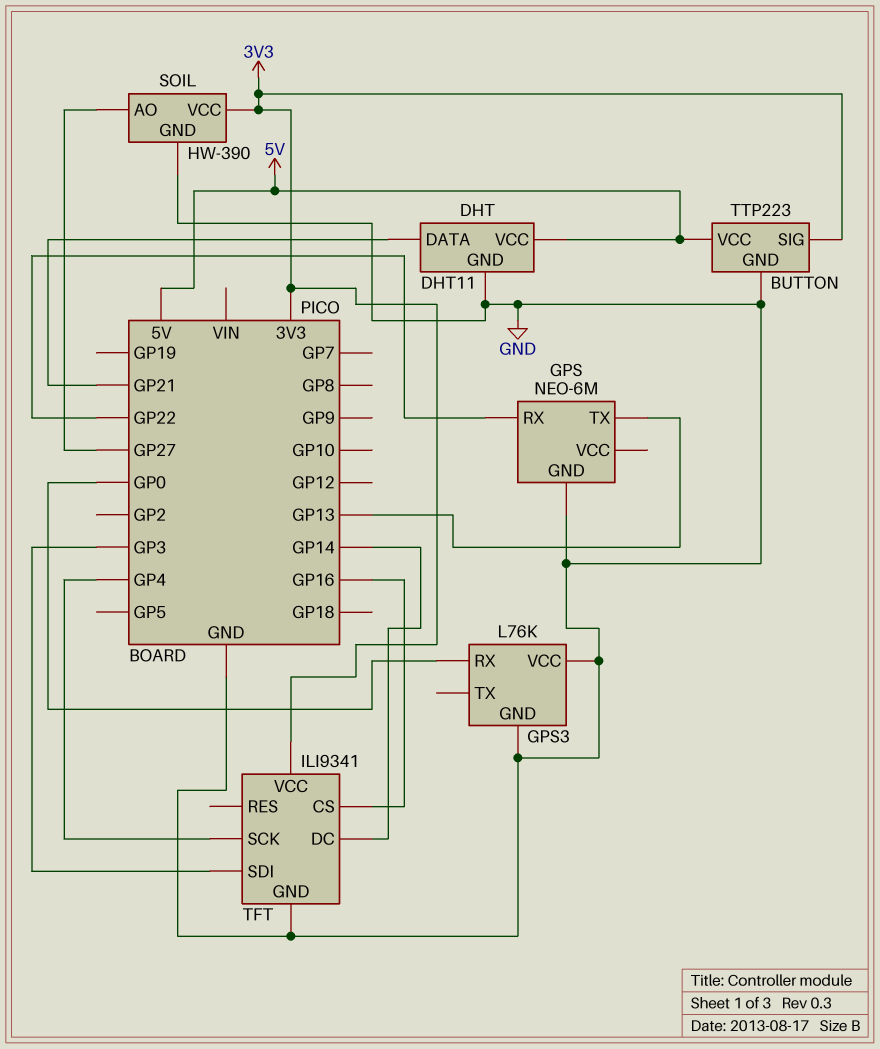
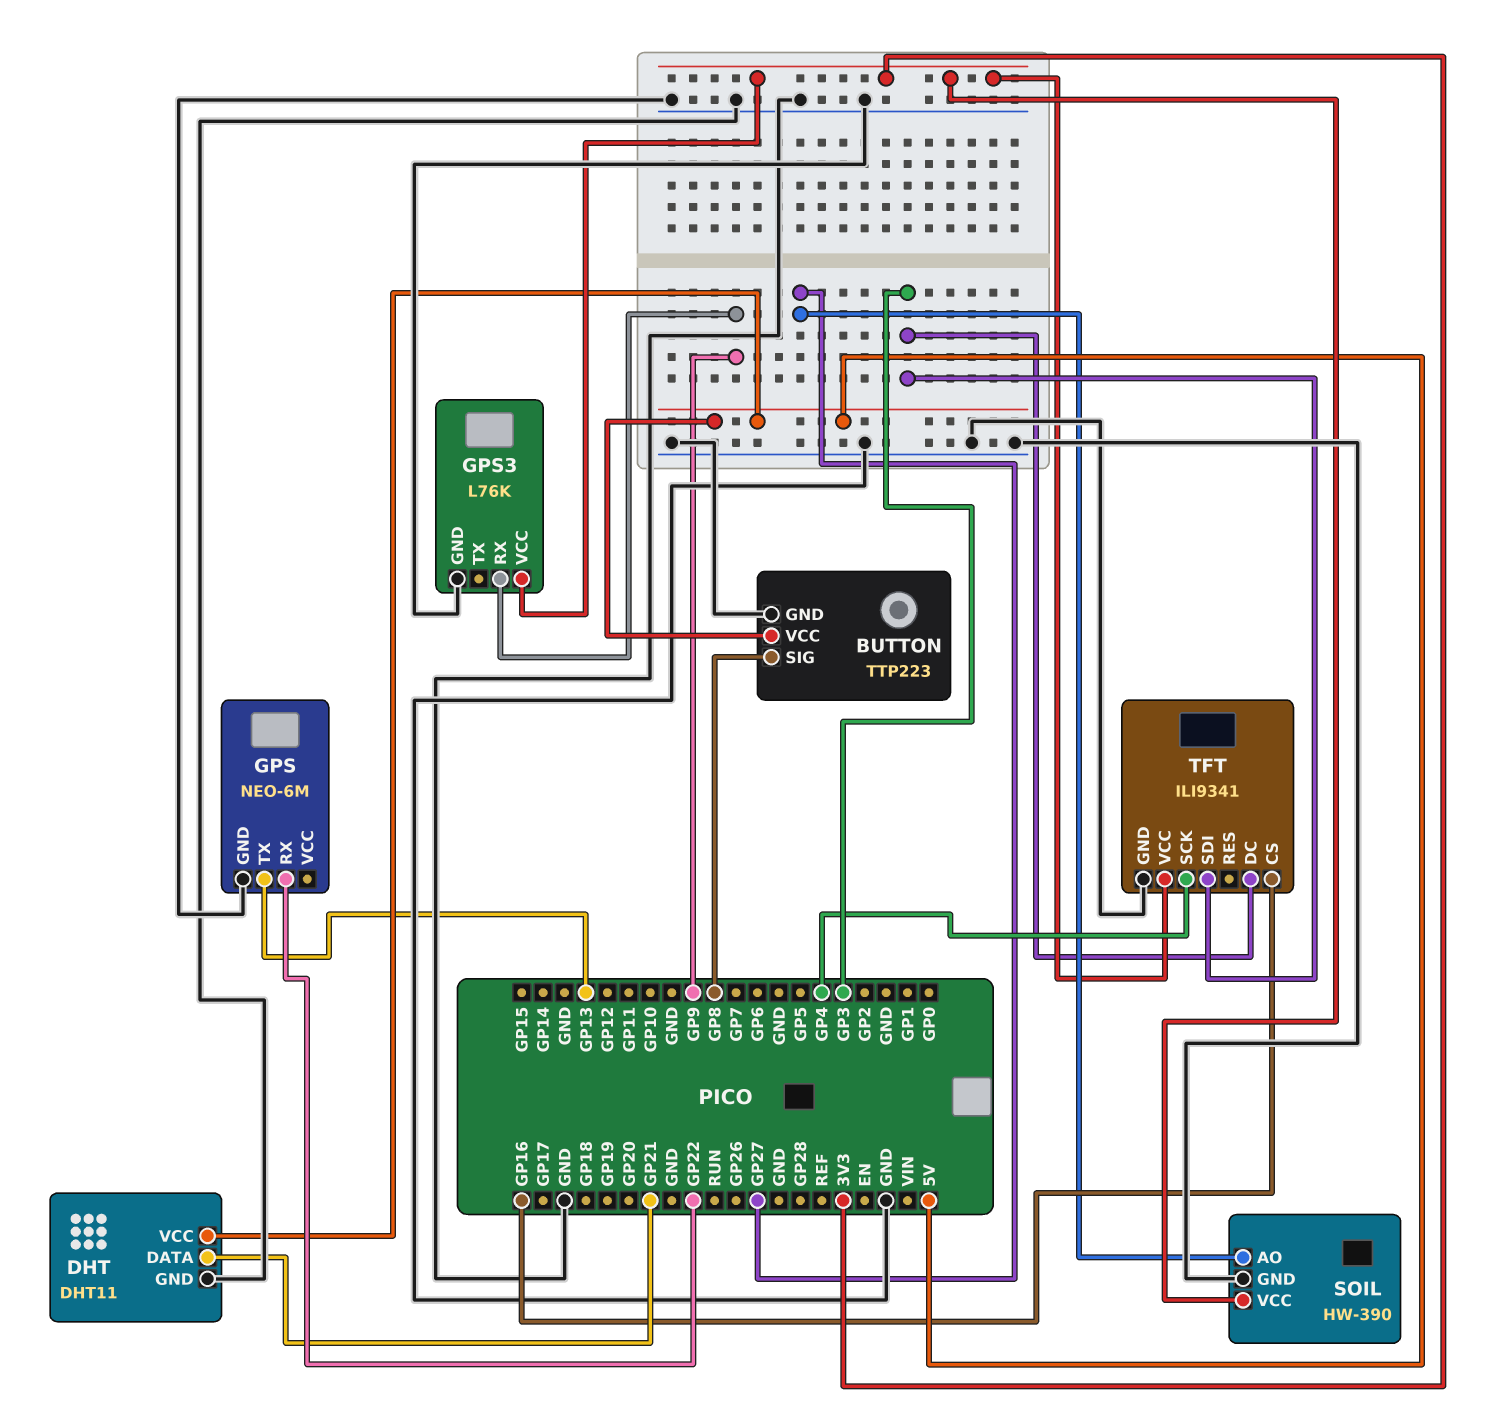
BUTTON pin SIG: 3V3 -> GP8
GPS3 pin RX: GP0 -> GP9
GPS3 pin VCC: GND -> 3V3
TFT pin DC: GP14 -> GP3

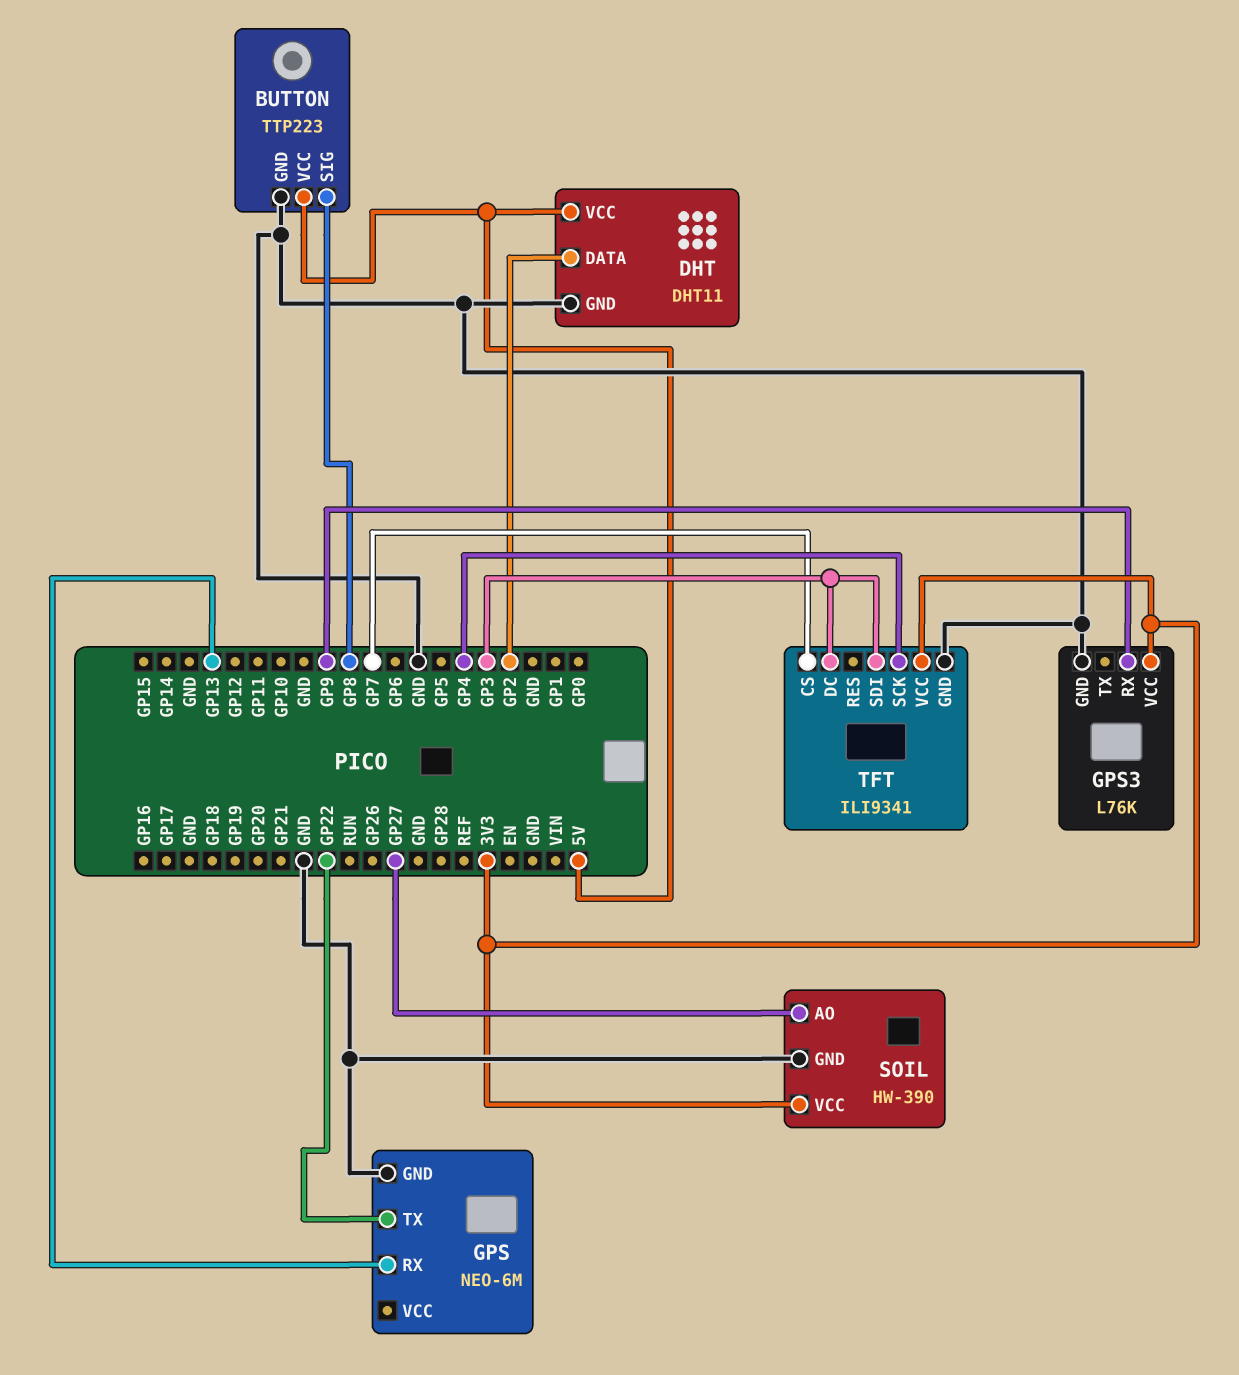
DHT pin DATA: GP21 -> GP2
GPS pin RX: GP22 -> GP13
GPS pin TX: GP13 -> GP22
TFT pin CS: GP16 -> GP7

